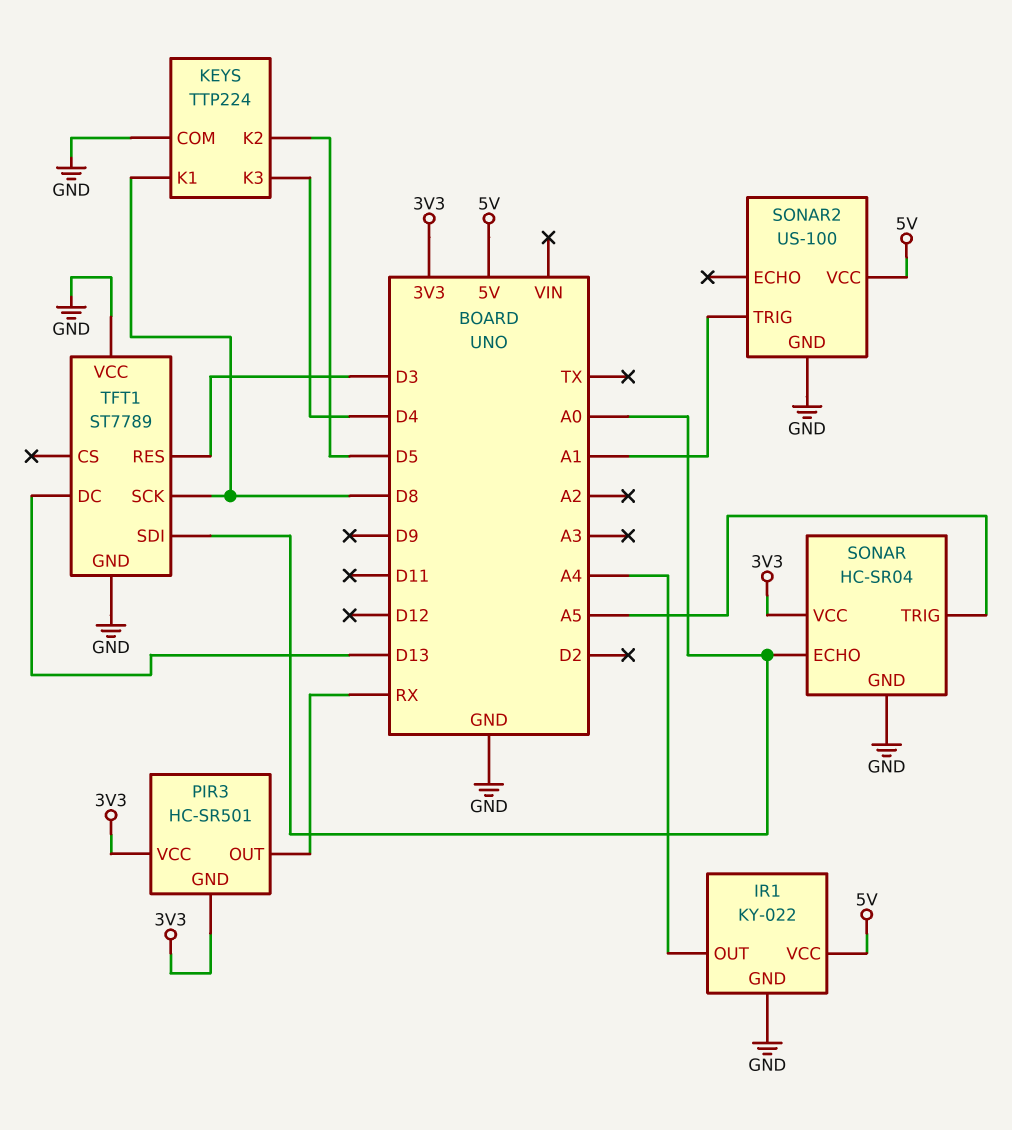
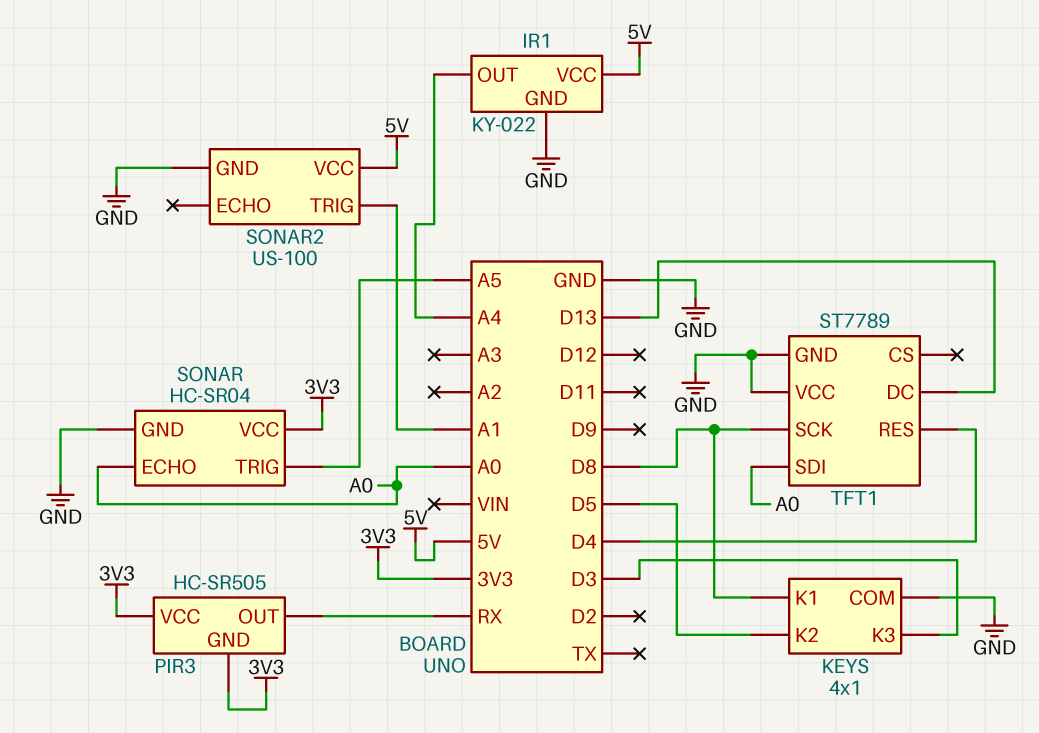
KEYS: TTP224 -> 4x1
KEYS pin K3: D4 -> D3
PIR3: HC-SR501 -> HC-SR505
TFT1 pin RES: D3 -> D4

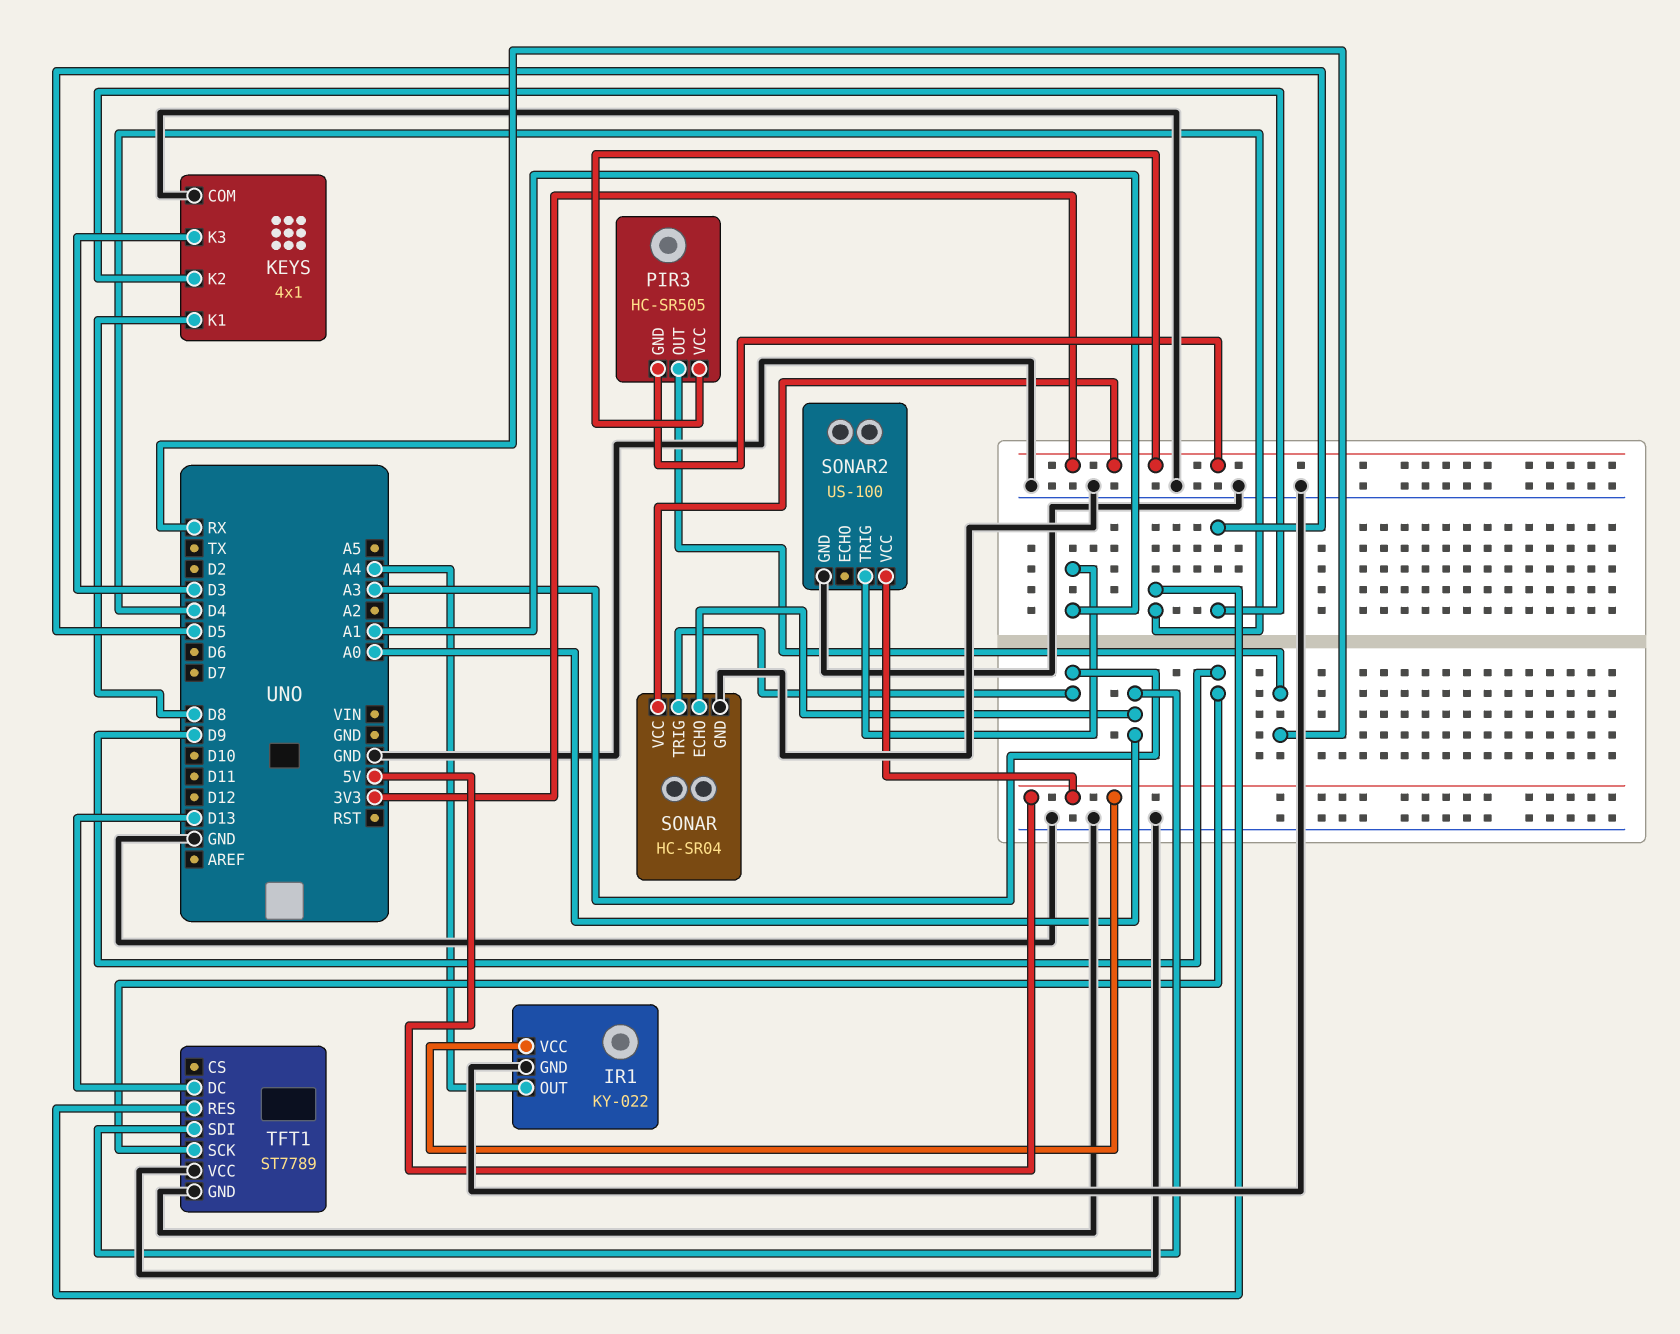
SONAR pin TRIG: A5 -> A3
TFT1 pin SCK: D8 -> D9

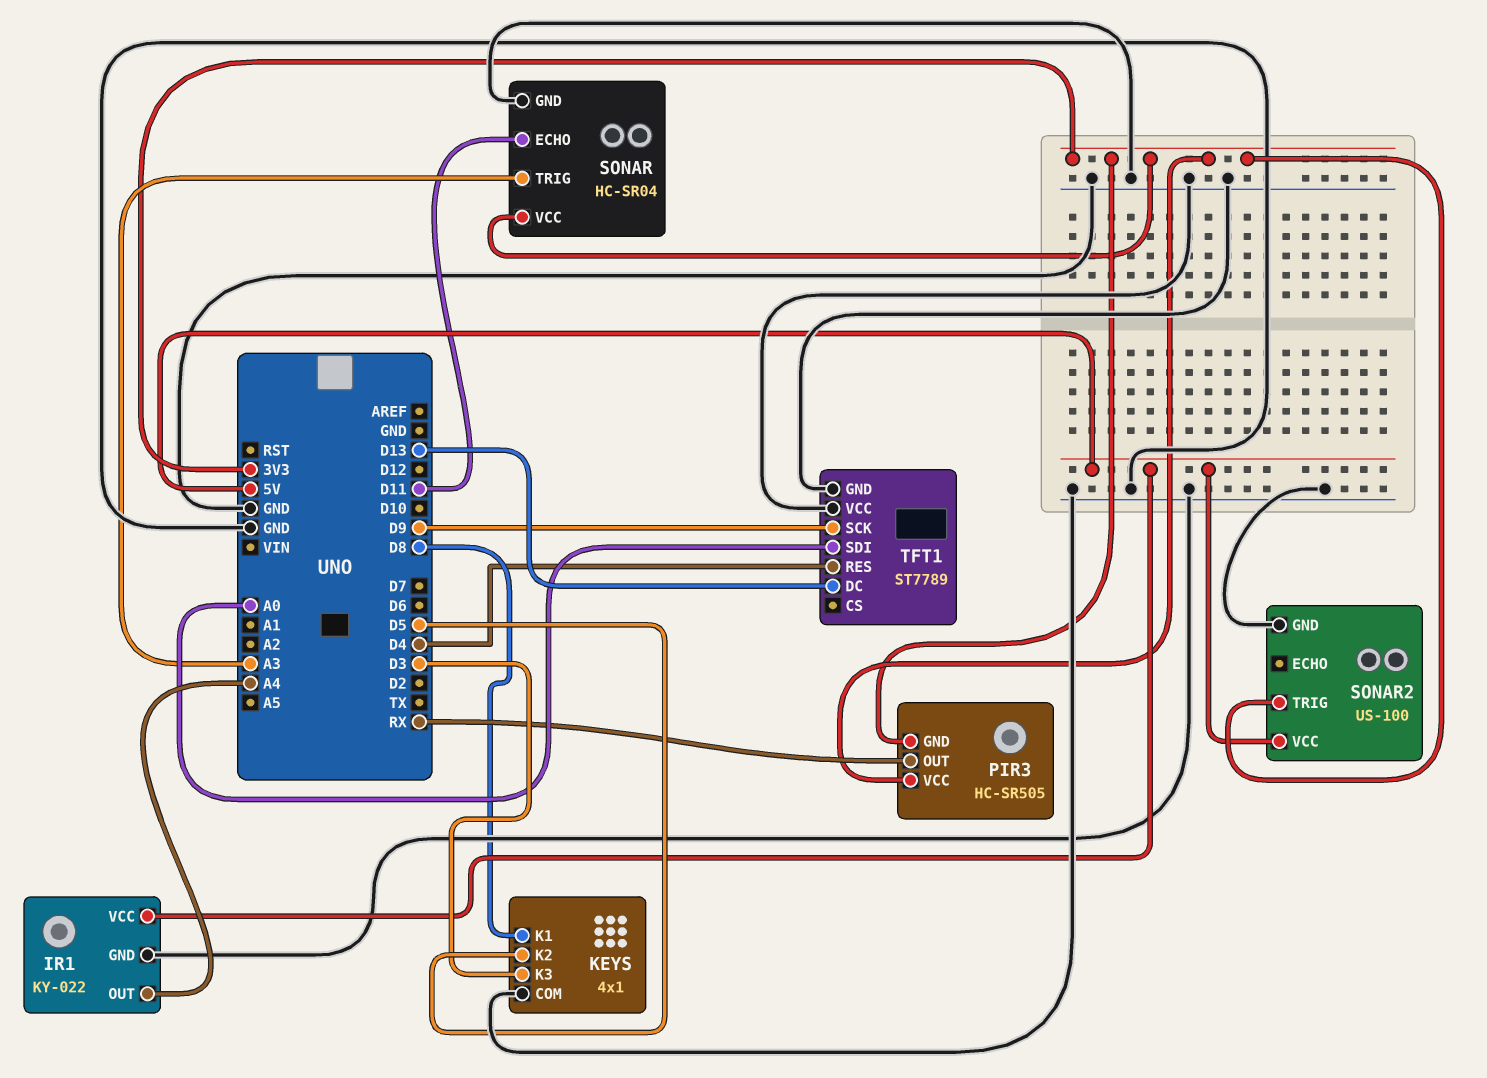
SONAR pin ECHO: A0 -> D11
SONAR2 pin TRIG: A1 -> 3V3

